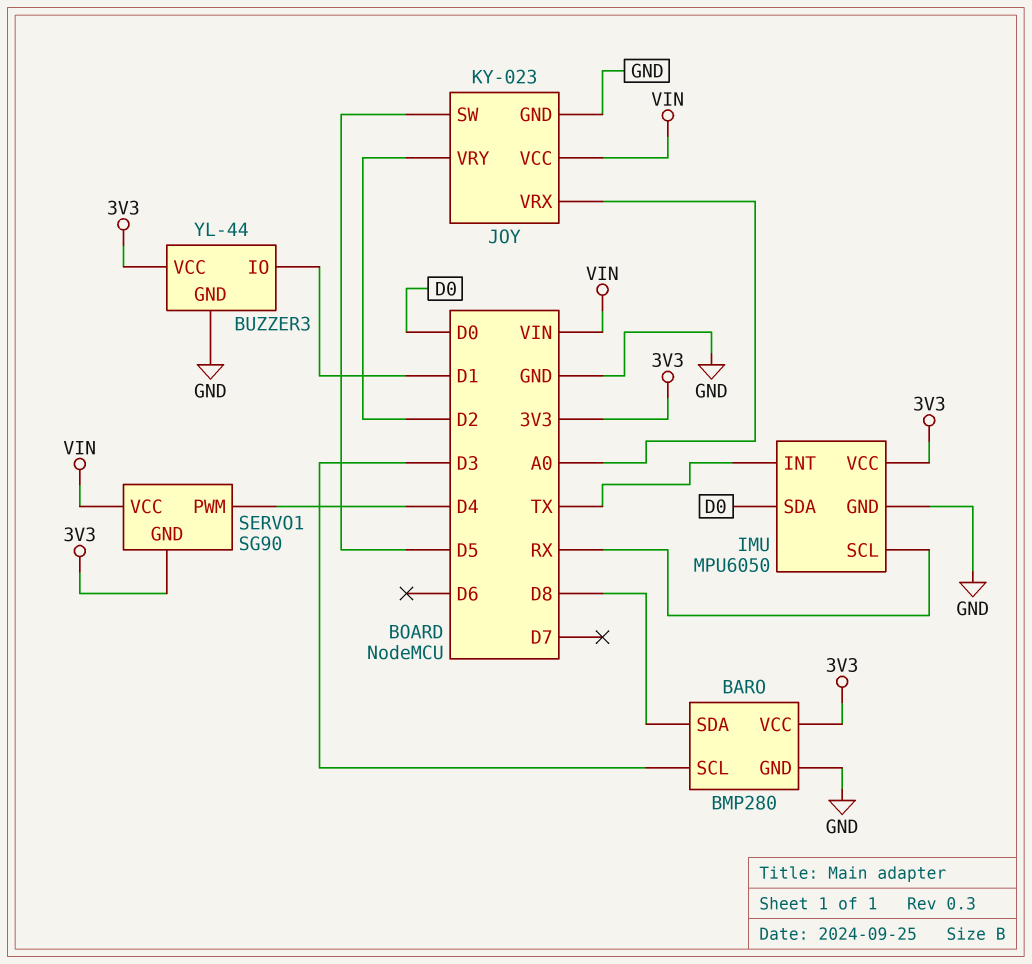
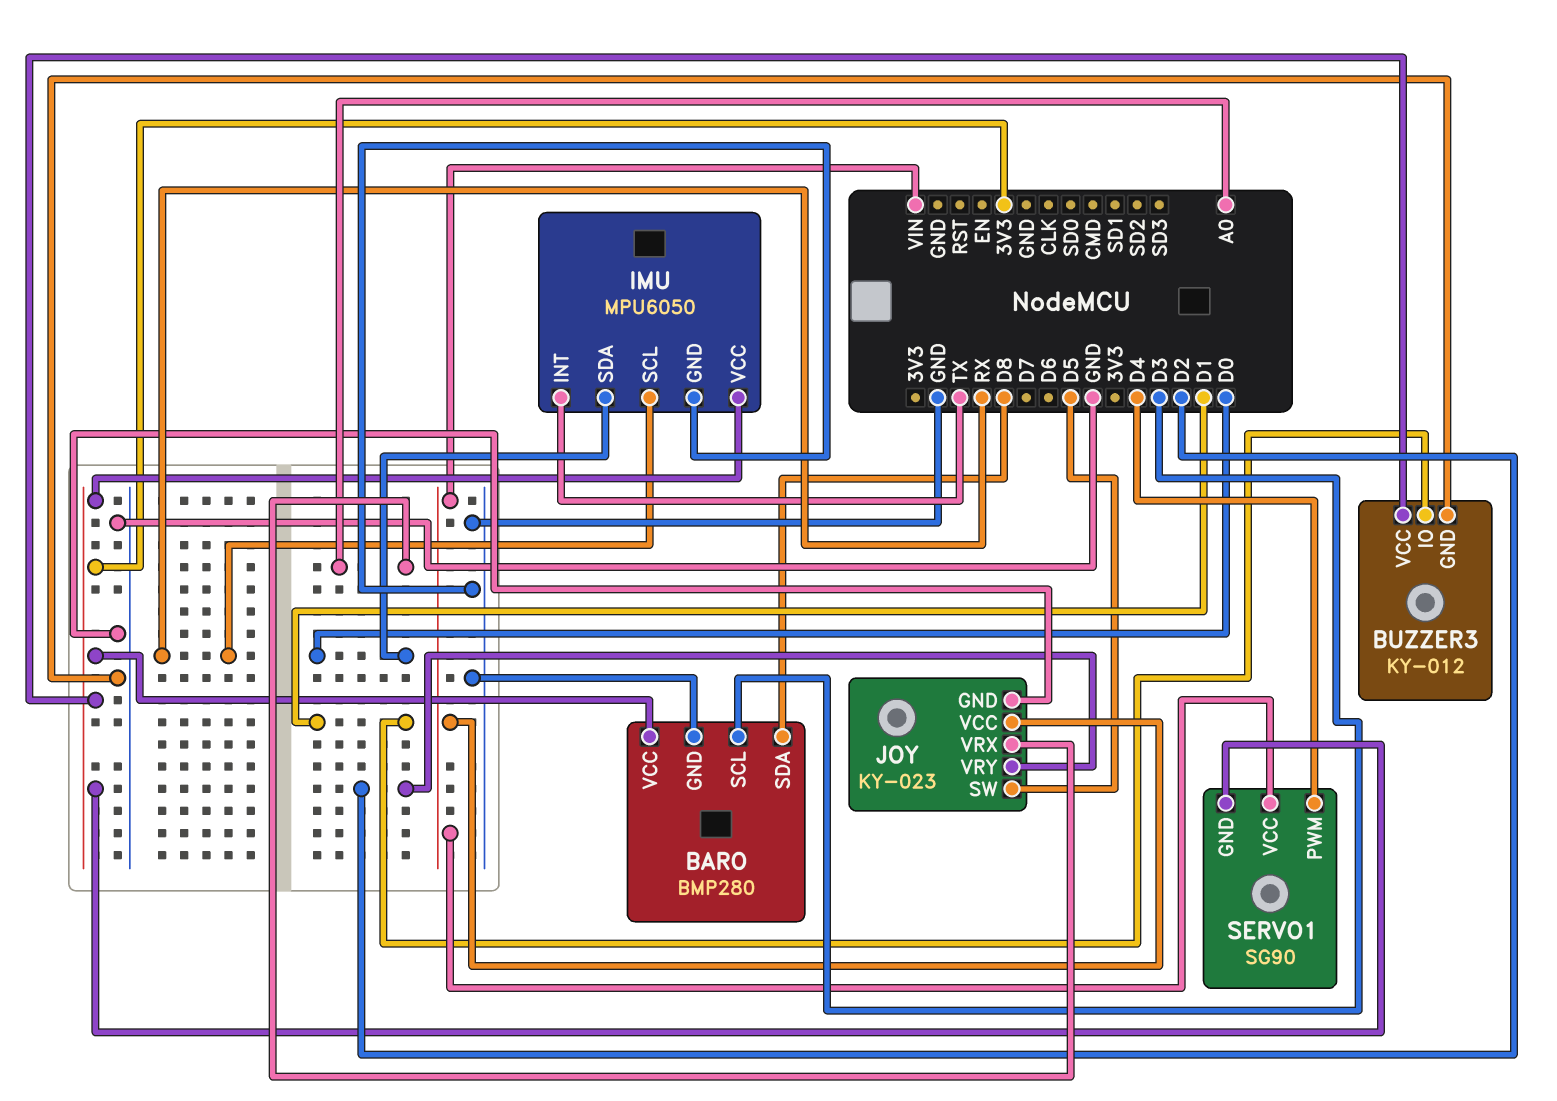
BUZZER3: YL-44 -> KY-012

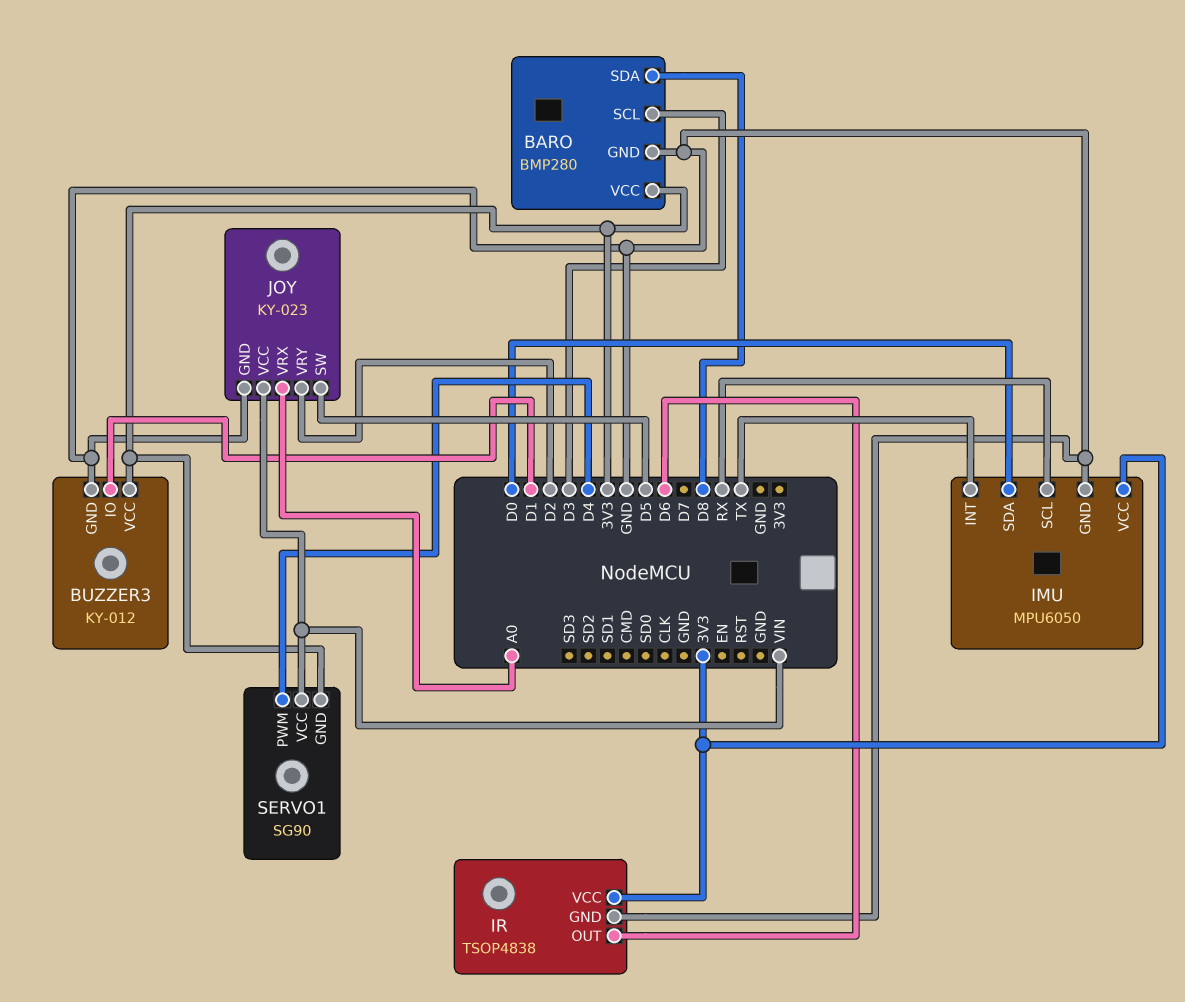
IR: none -> TSOP4838
IR pin GND: none -> GND
IR pin OUT: none -> D6
IR pin VCC: none -> 3V3

